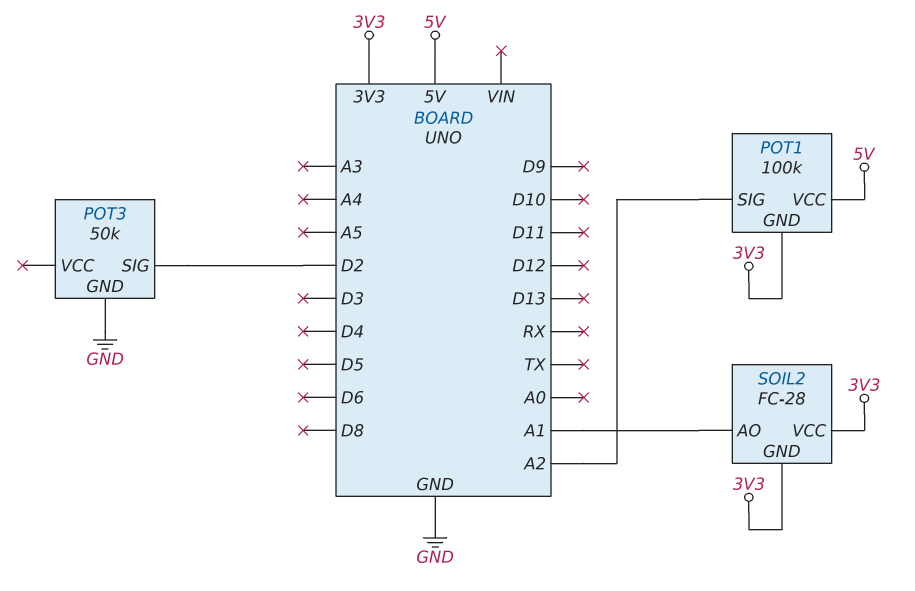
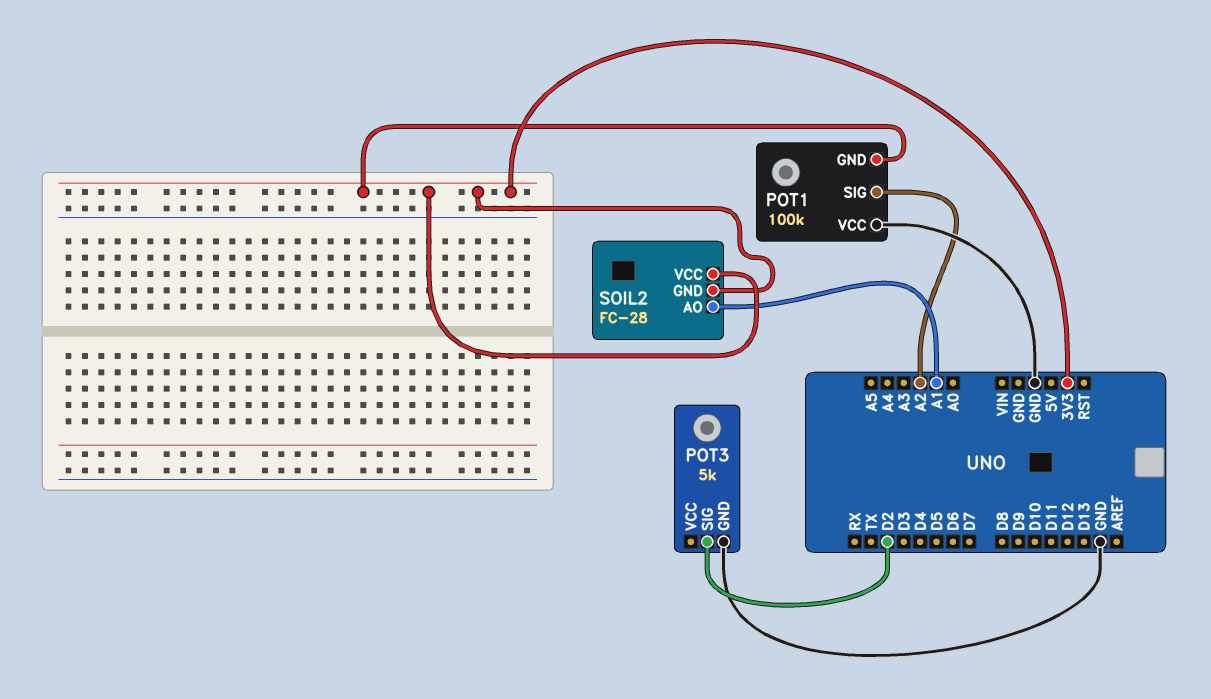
POT1 pin VCC: 5V -> GND
POT3: 50k -> 5k

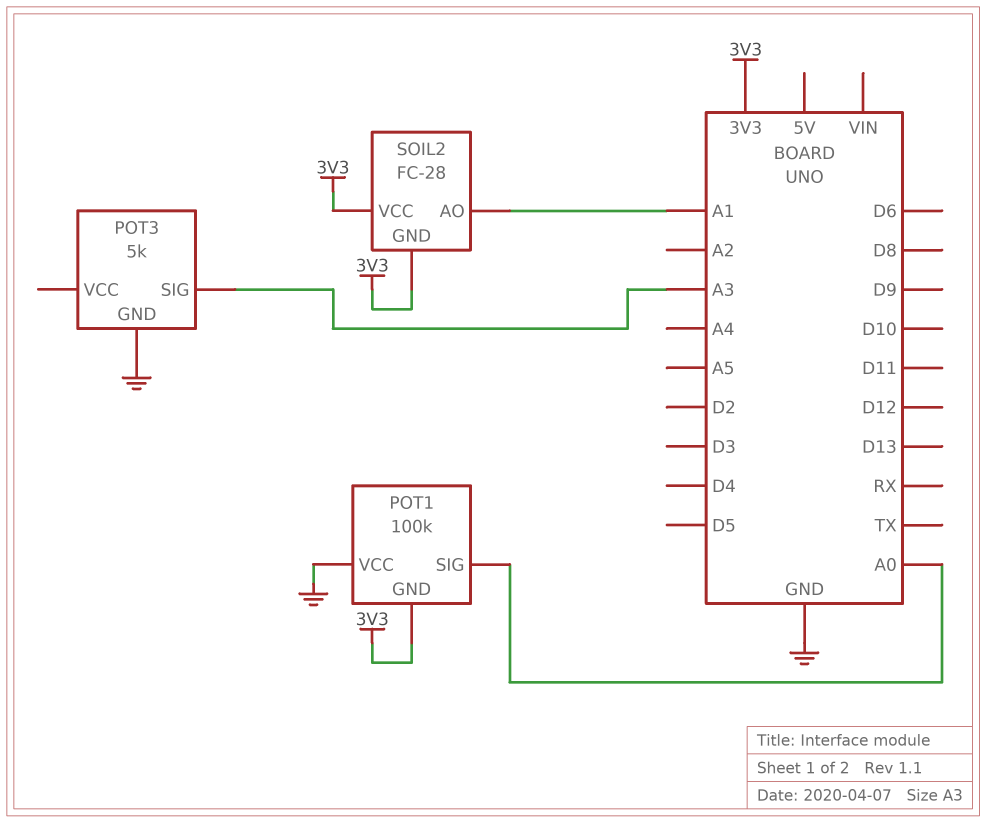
POT1 pin SIG: A2 -> A0
POT3 pin SIG: D2 -> A3

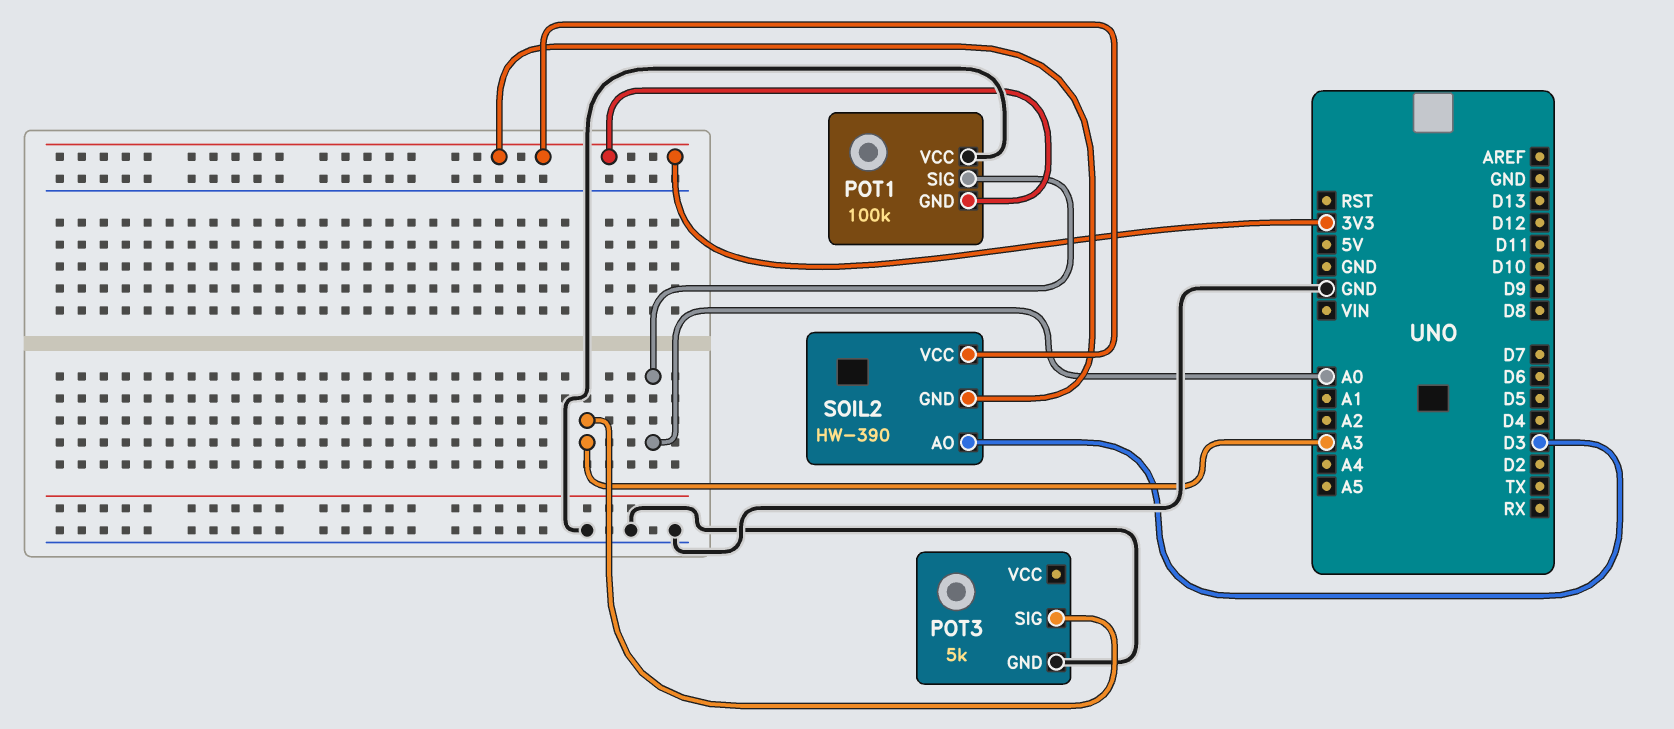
SOIL2: FC-28 -> HW-390
SOIL2 pin AO: A1 -> D3

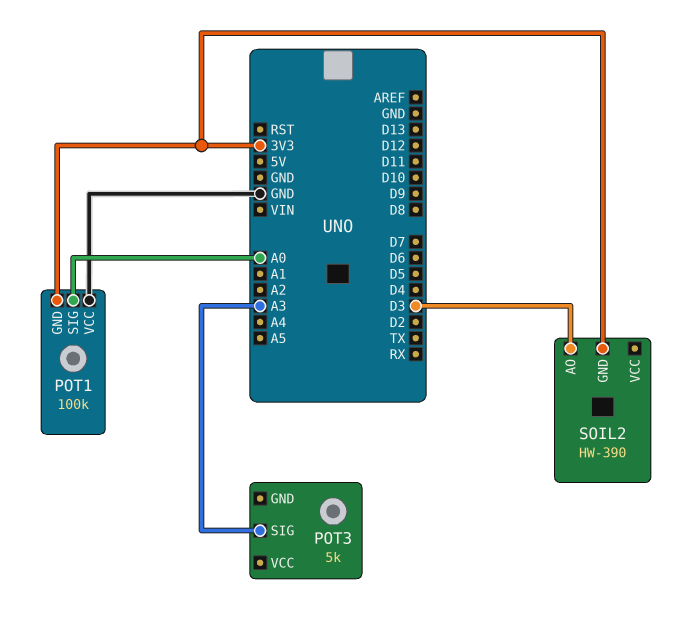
POT3 pin GND: GND -> none
SOIL2 pin VCC: 3V3 -> none

